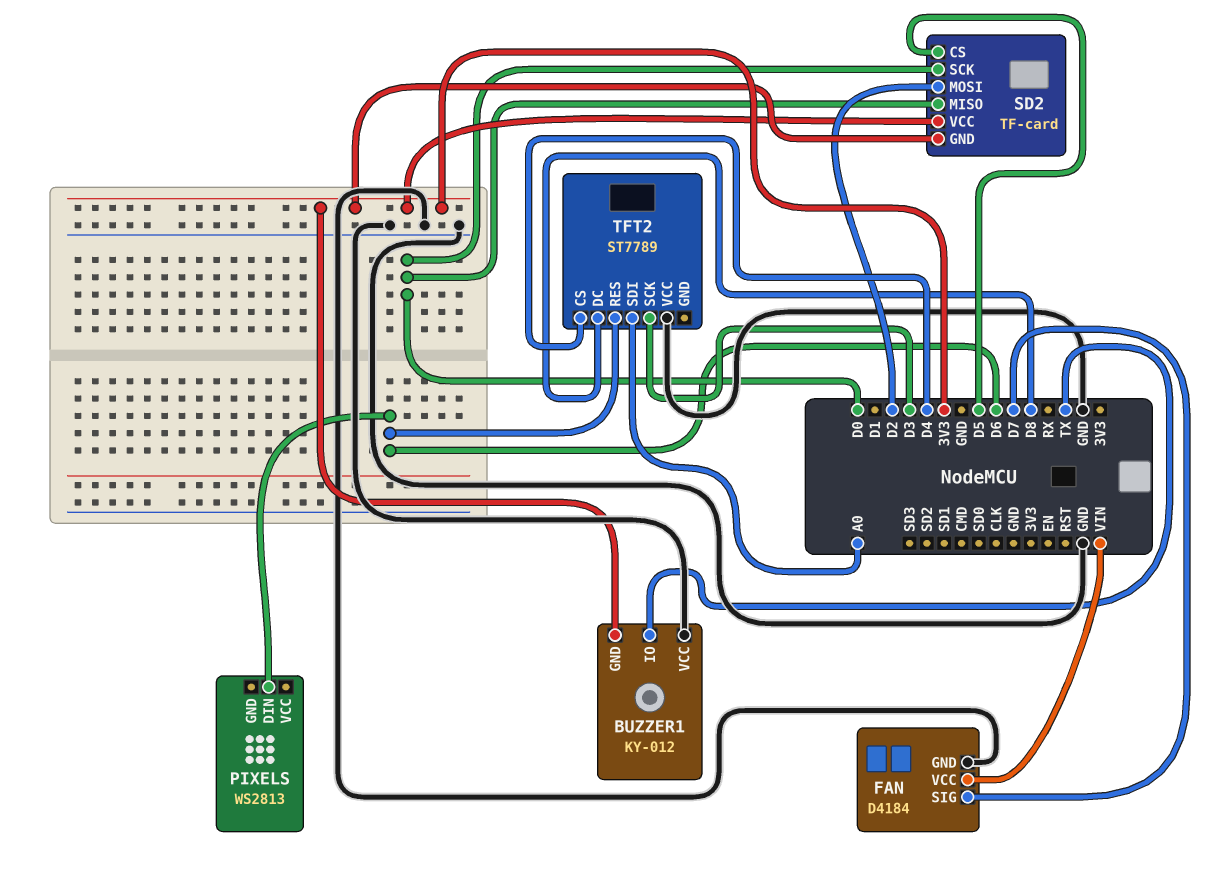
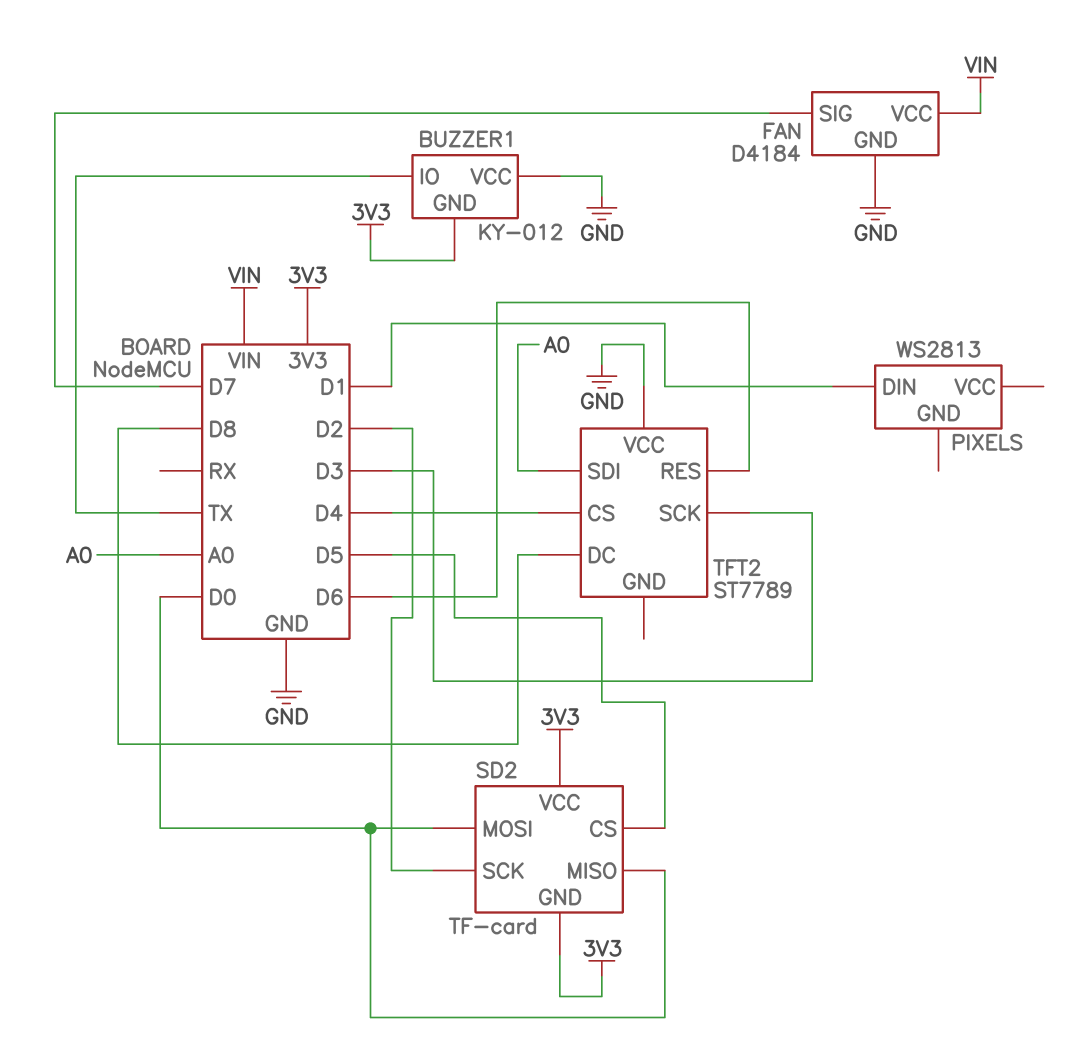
PIXELS pin DIN: D6 -> D1
SD2 pin MOSI: D2 -> D0
SD2 pin SCK: D0 -> D2

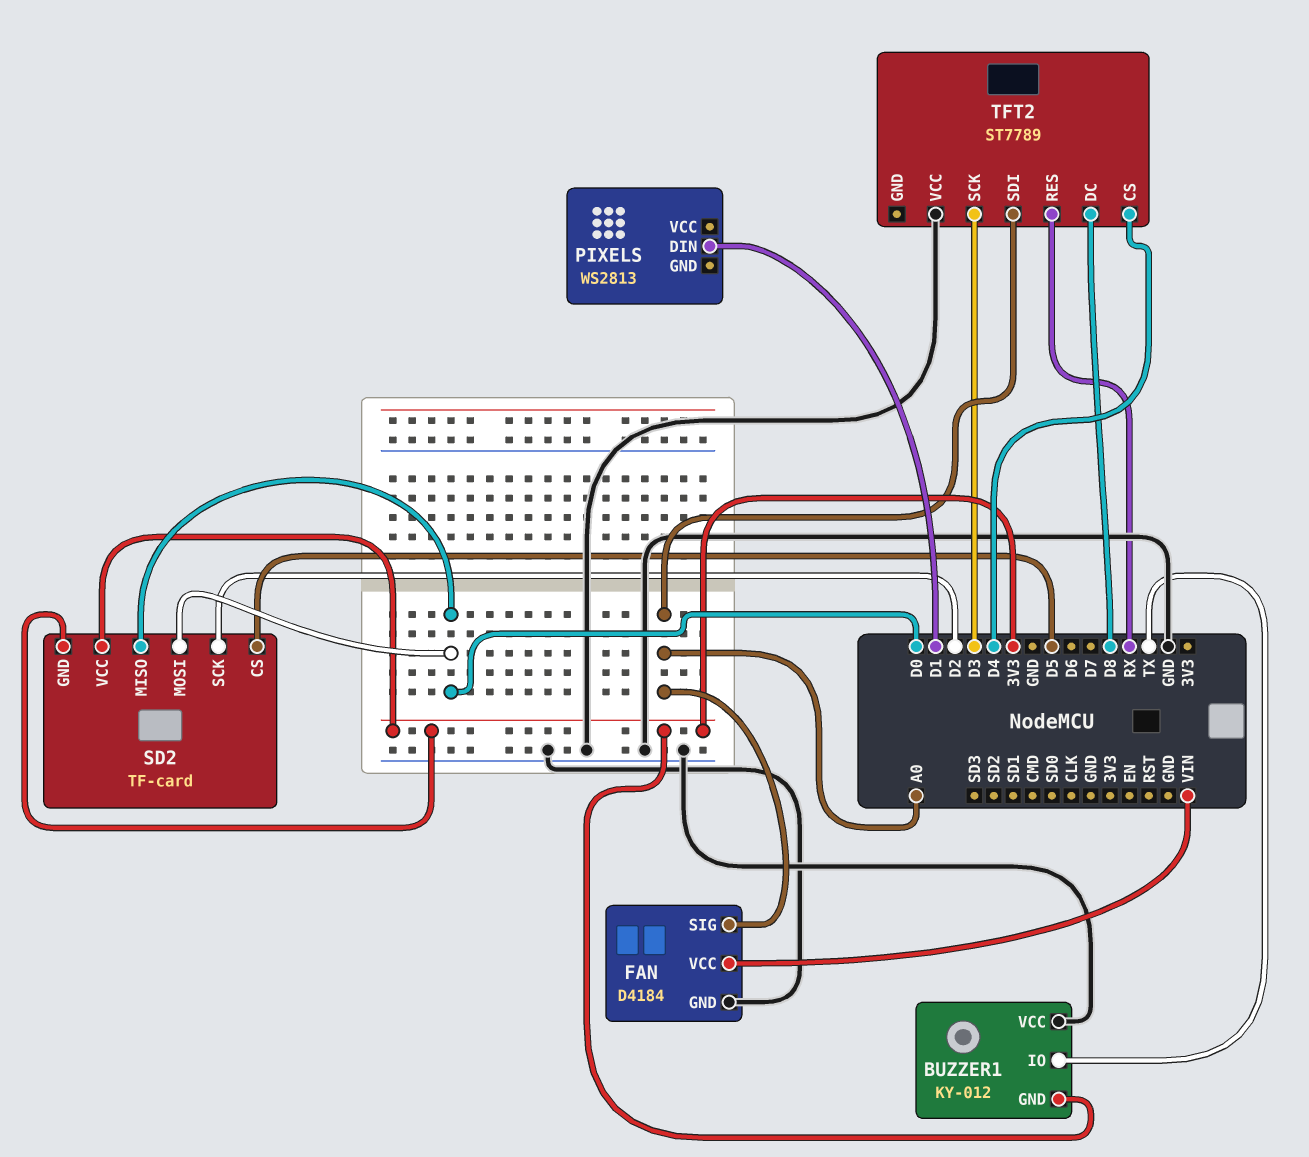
FAN pin SIG: D7 -> A0
TFT2 pin RES: D6 -> RX

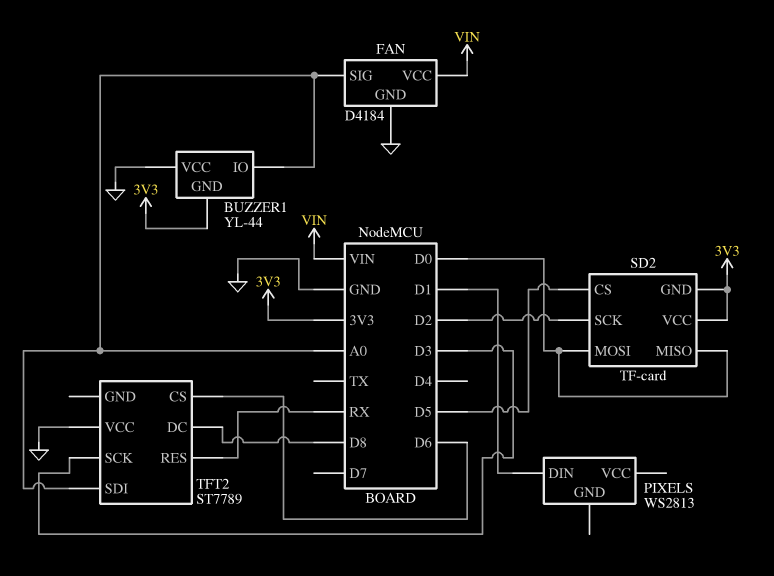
BUZZER1: KY-012 -> YL-44
BUZZER1 pin IO: TX -> A0
TFT2 pin CS: D4 -> D6

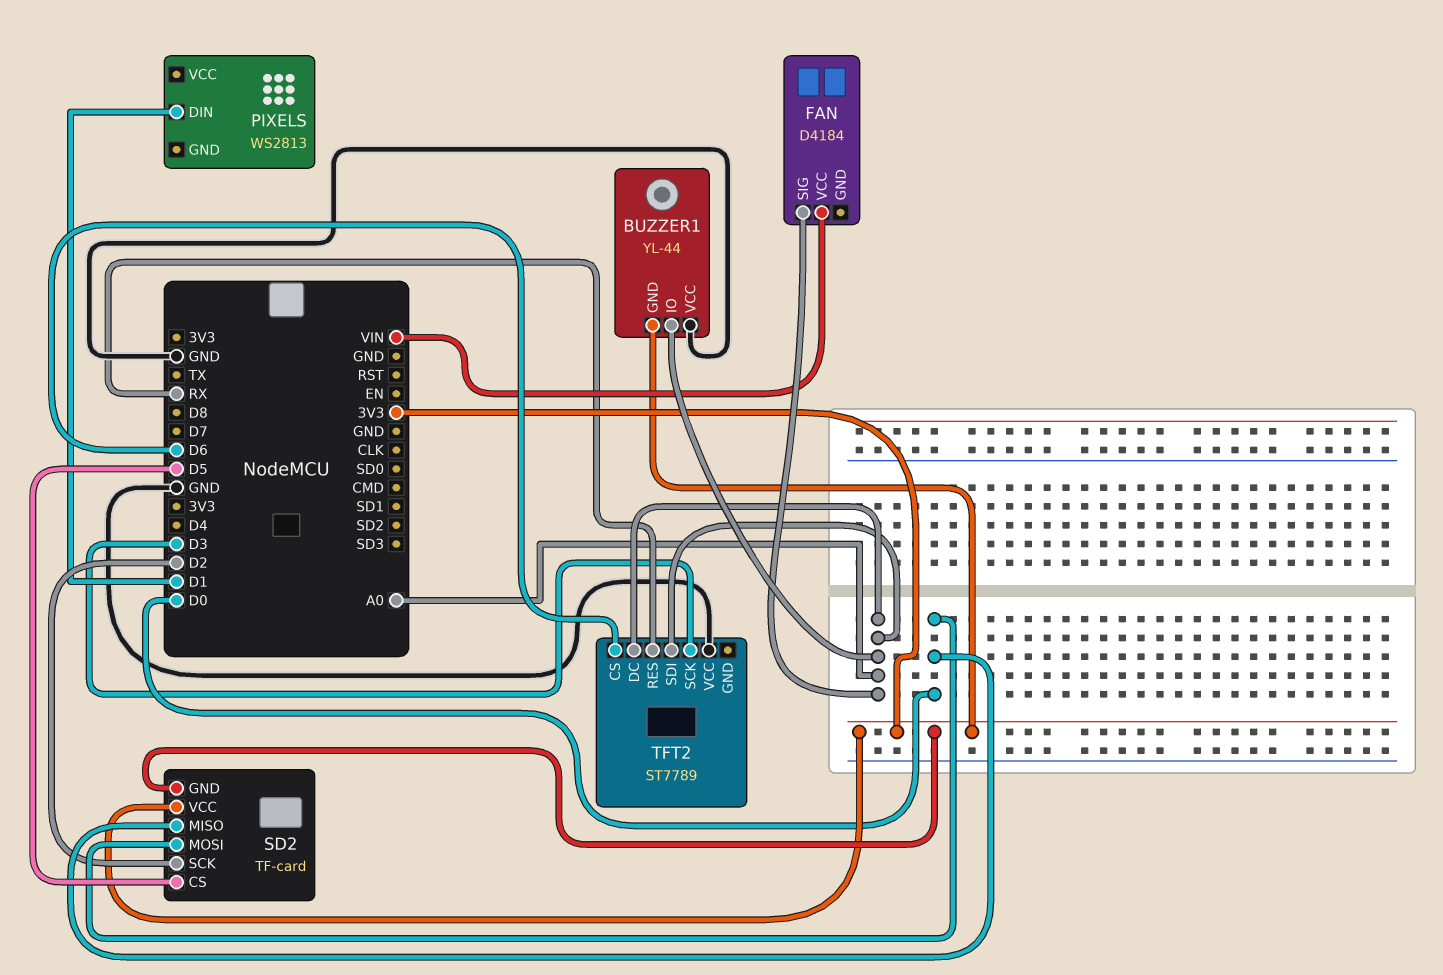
FAN pin GND: GND -> none
TFT2 pin DC: D8 -> A0

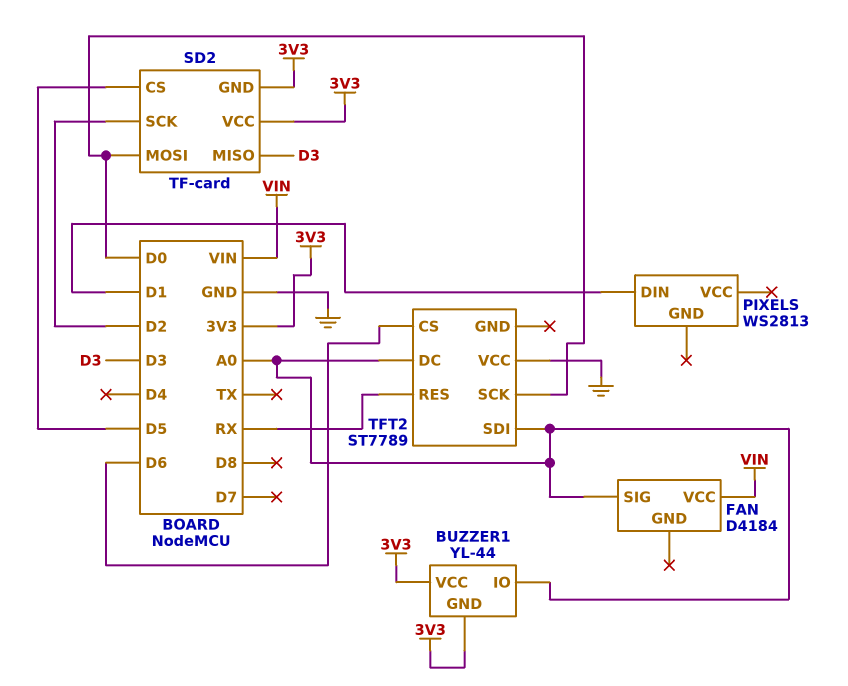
BUZZER1 pin VCC: GND -> 3V3
SD2 pin MISO: D0 -> D3
TFT2 pin SCK: D3 -> D0

